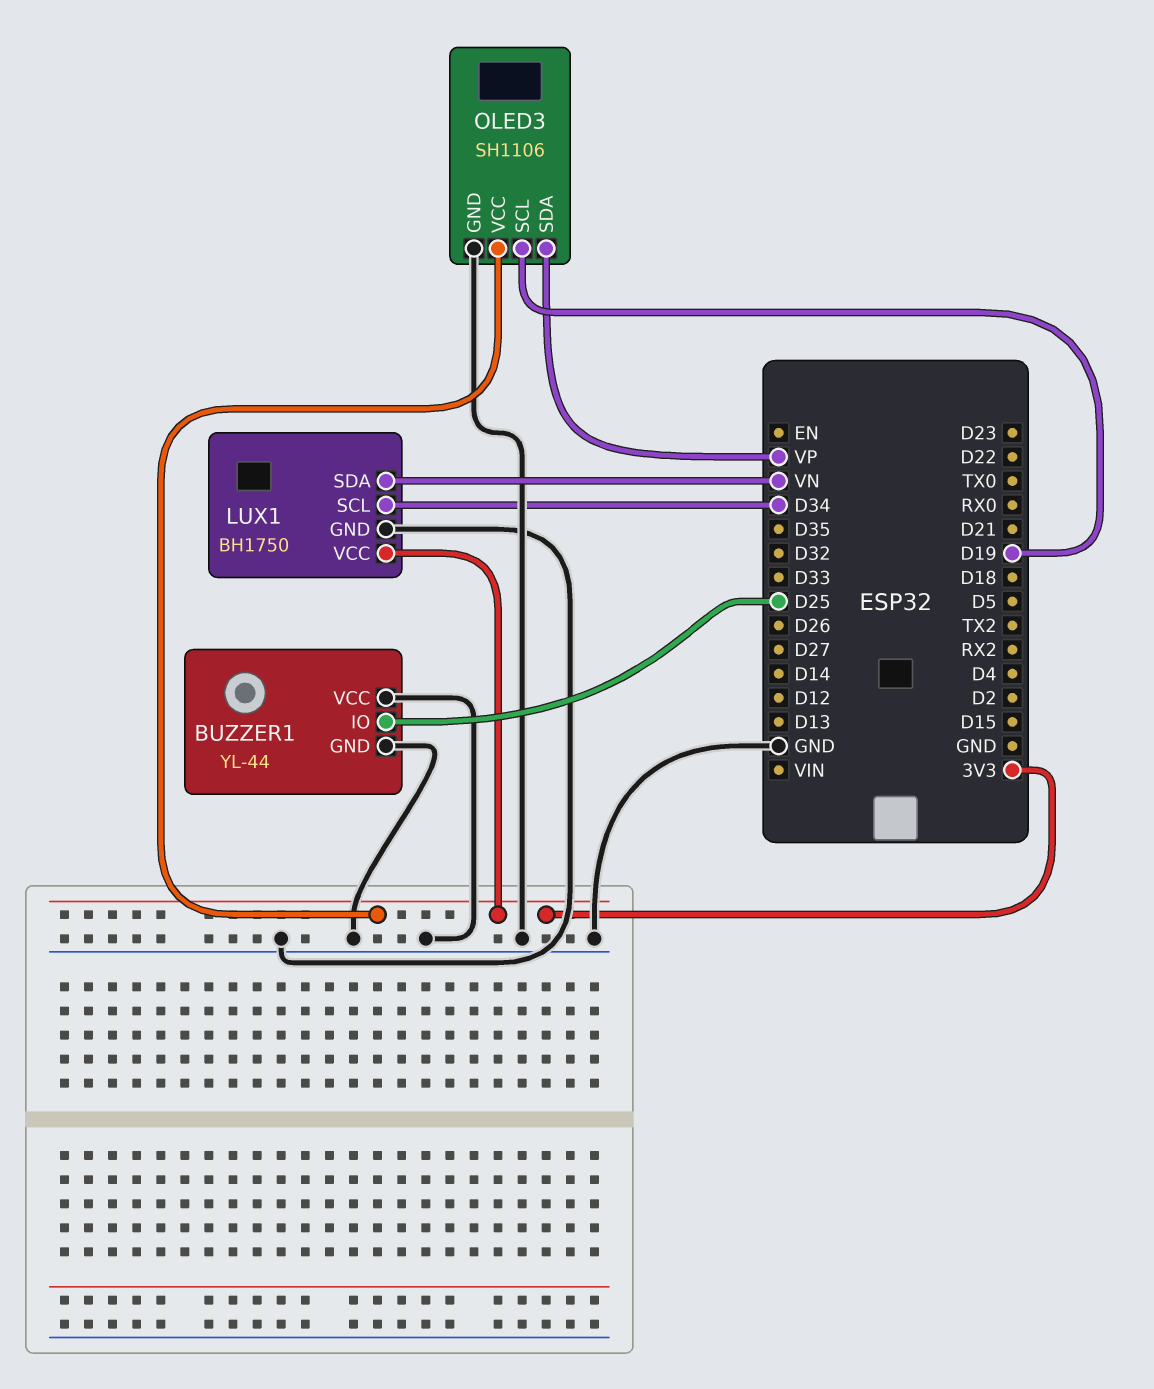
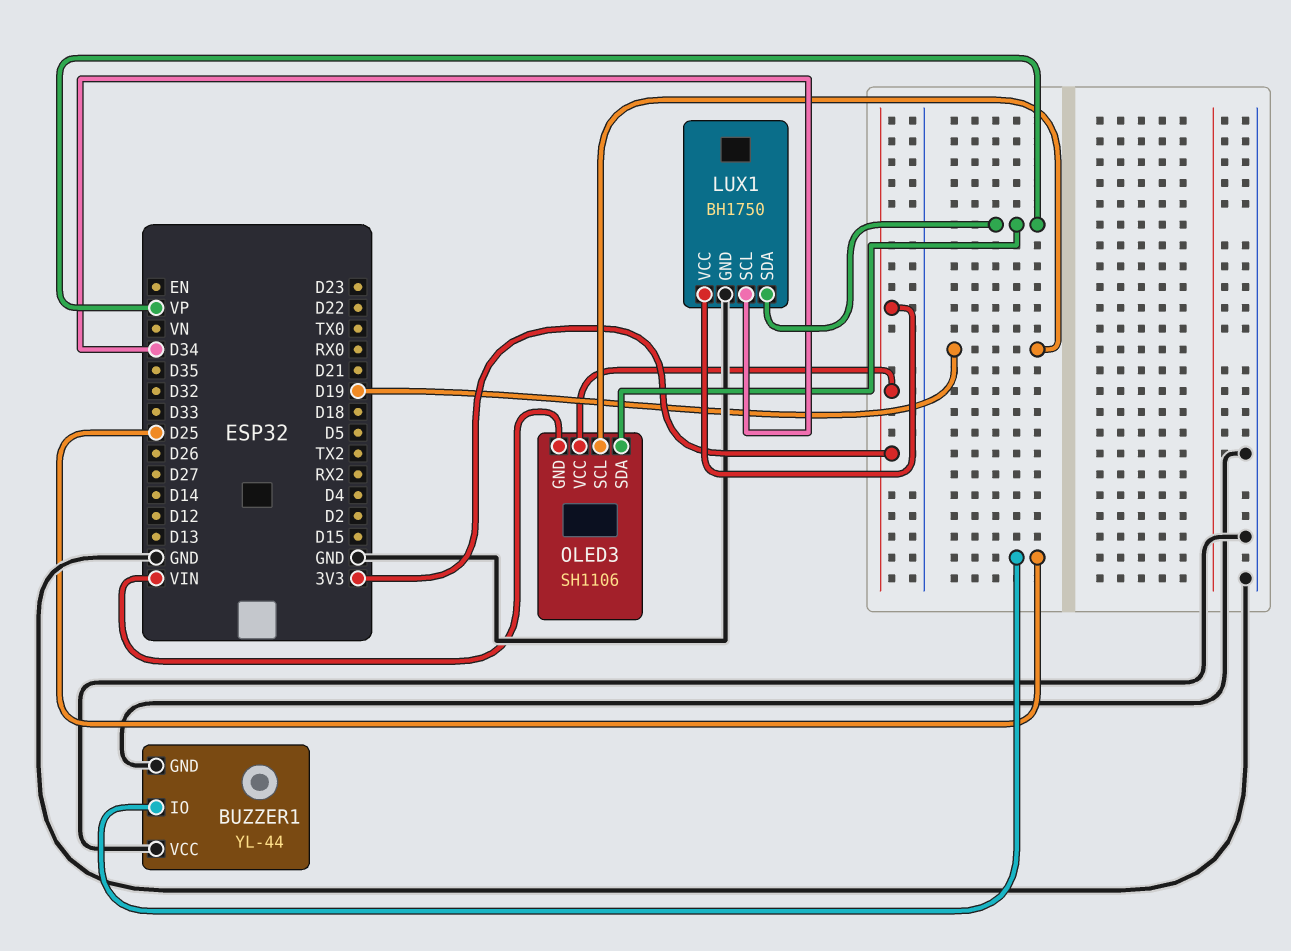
LUX1 pin SDA: VN -> VP
OLED3 pin GND: GND -> VIN

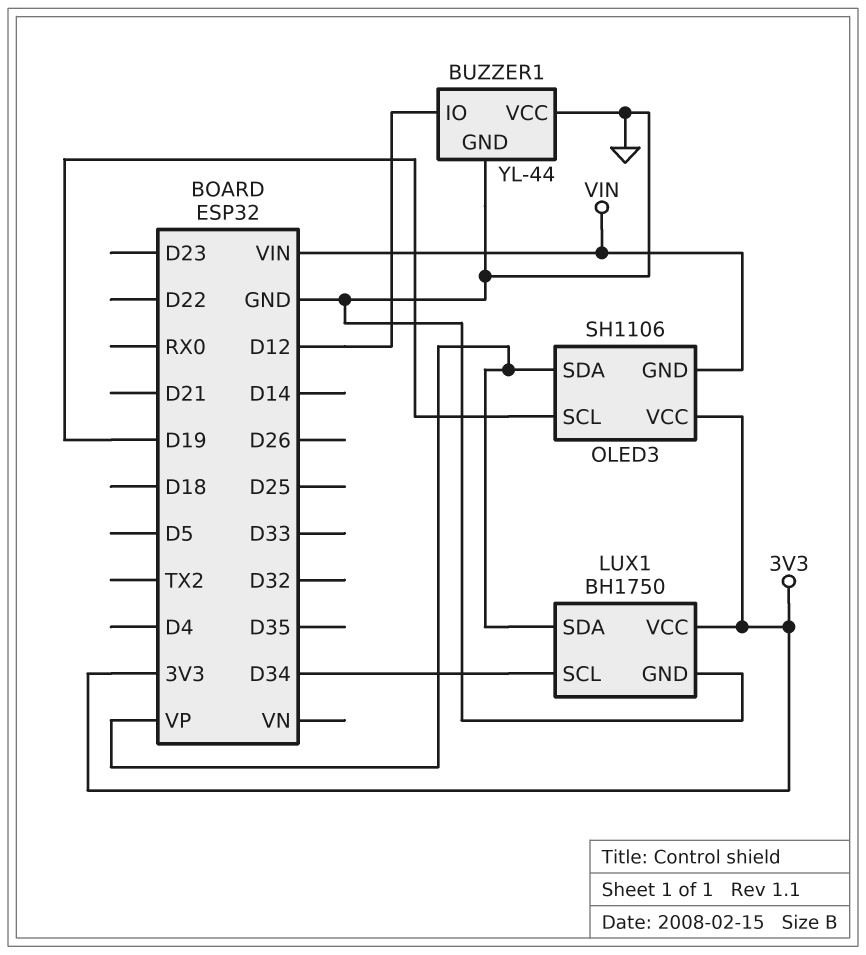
BUZZER1 pin IO: D25 -> D12

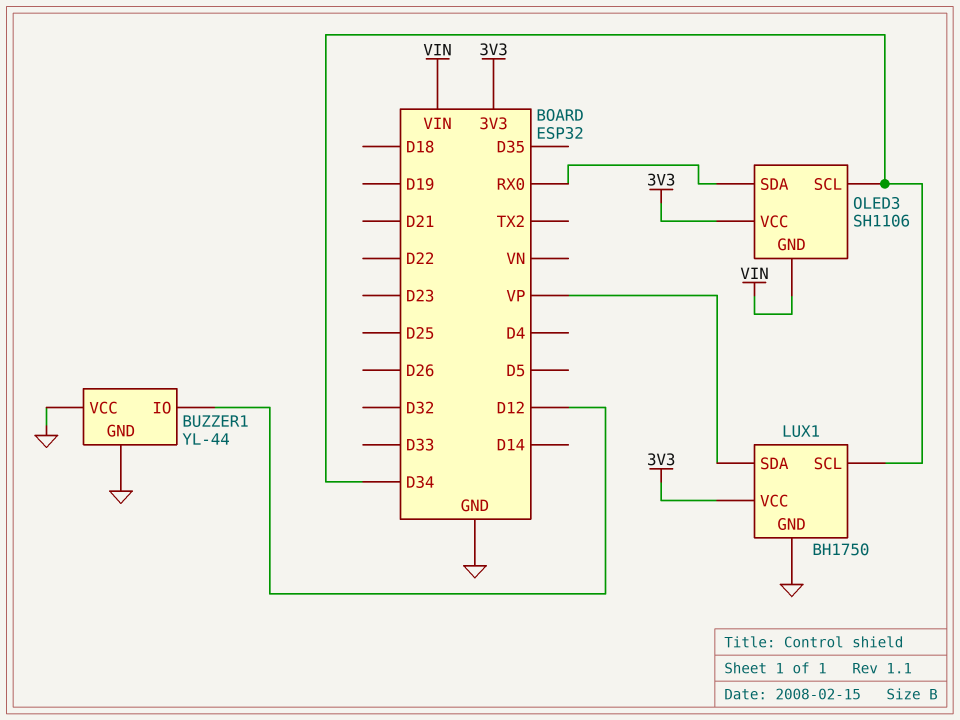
OLED3 pin SCL: D19 -> D34
OLED3 pin SDA: VP -> RX0

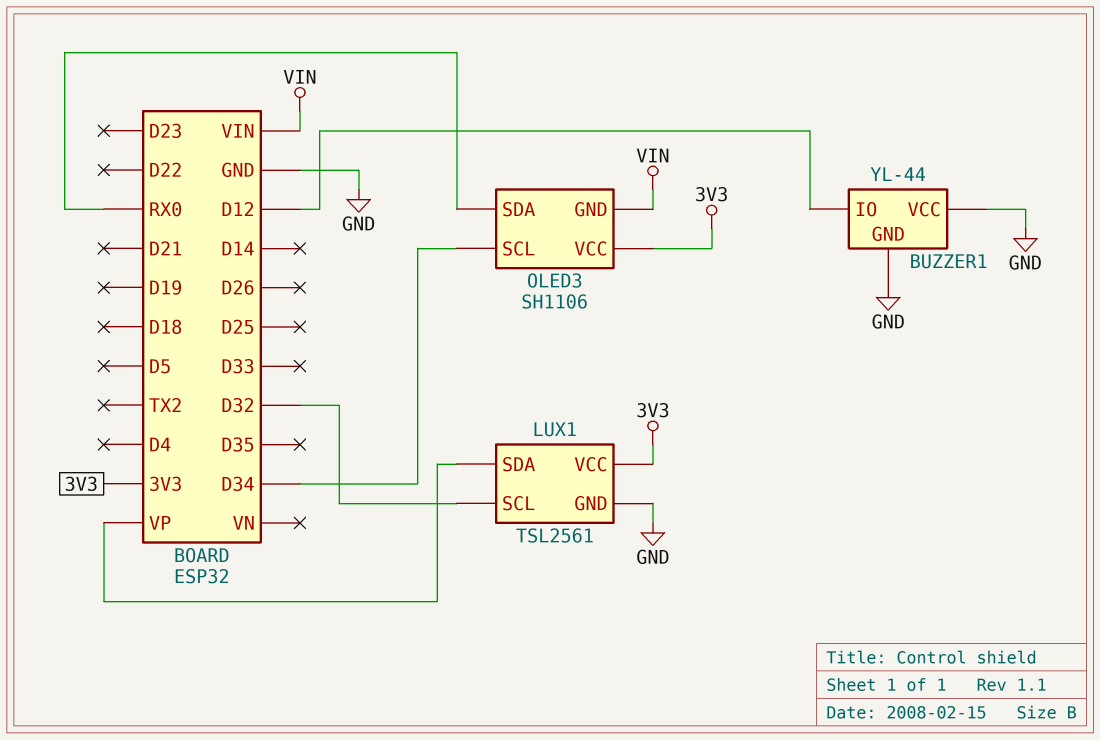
LUX1: BH1750 -> TSL2561
LUX1 pin SCL: D34 -> D32

